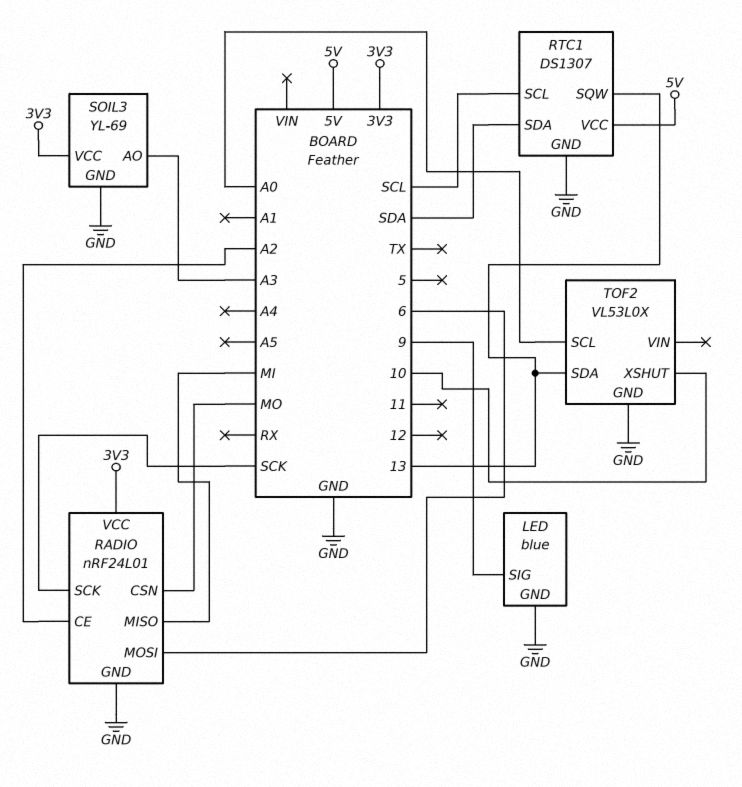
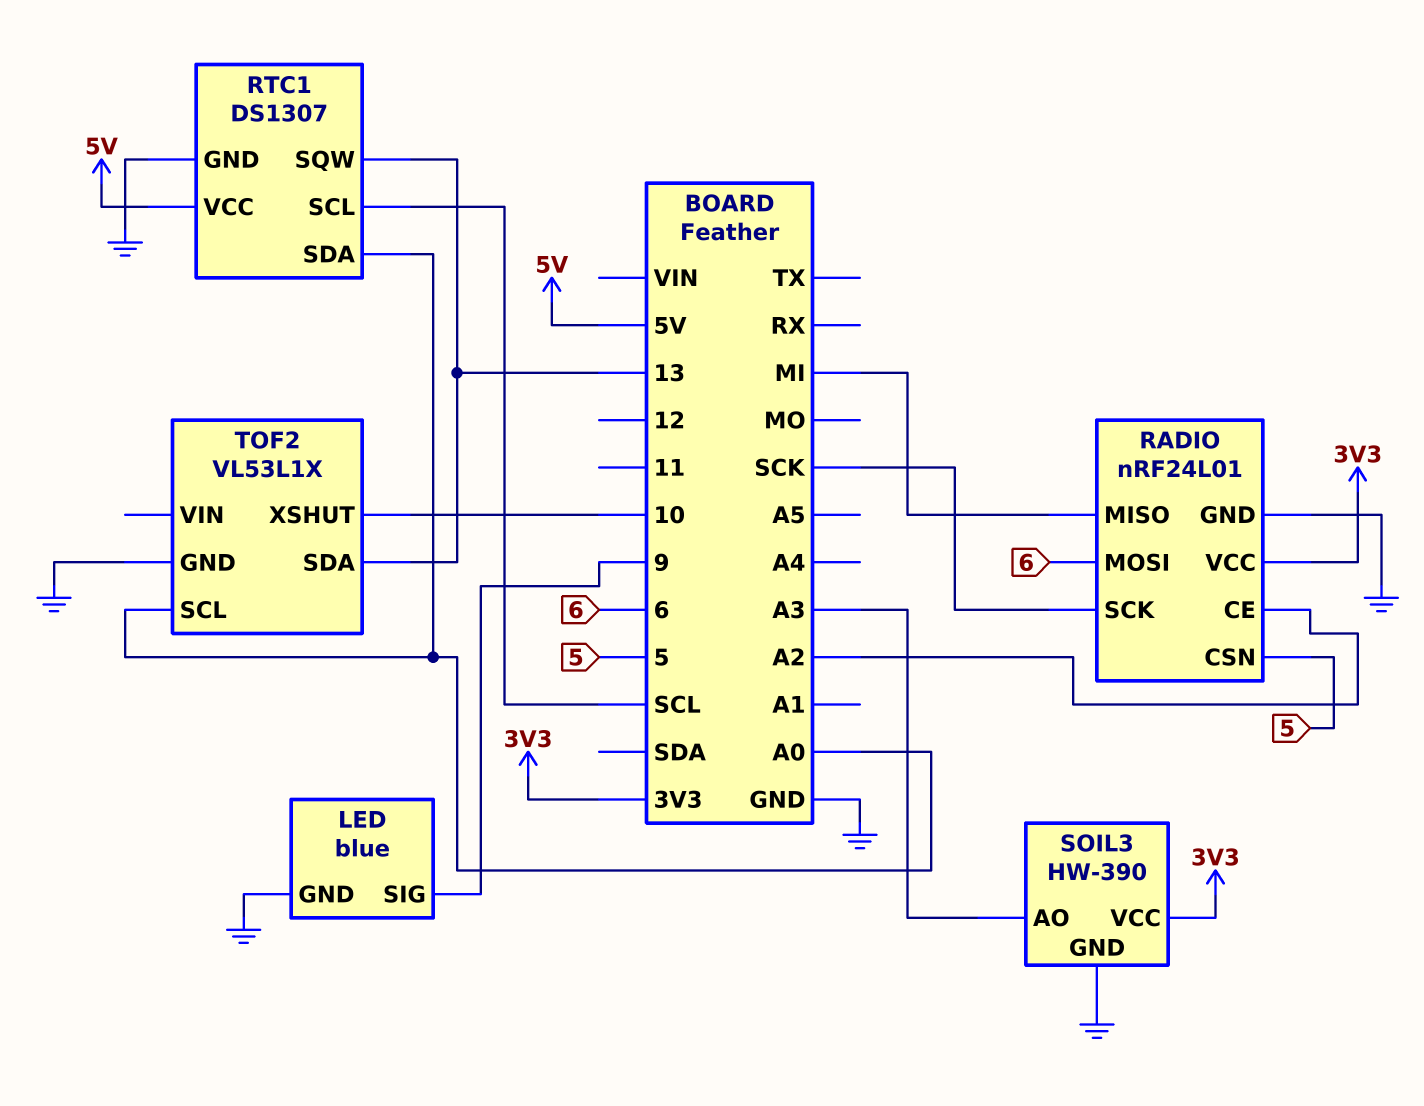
RADIO pin CSN: MO -> 5
RTC1 pin SDA: SDA -> A0
SOIL3: YL-69 -> HW-390
TOF2: VL53L0X -> VL53L1X

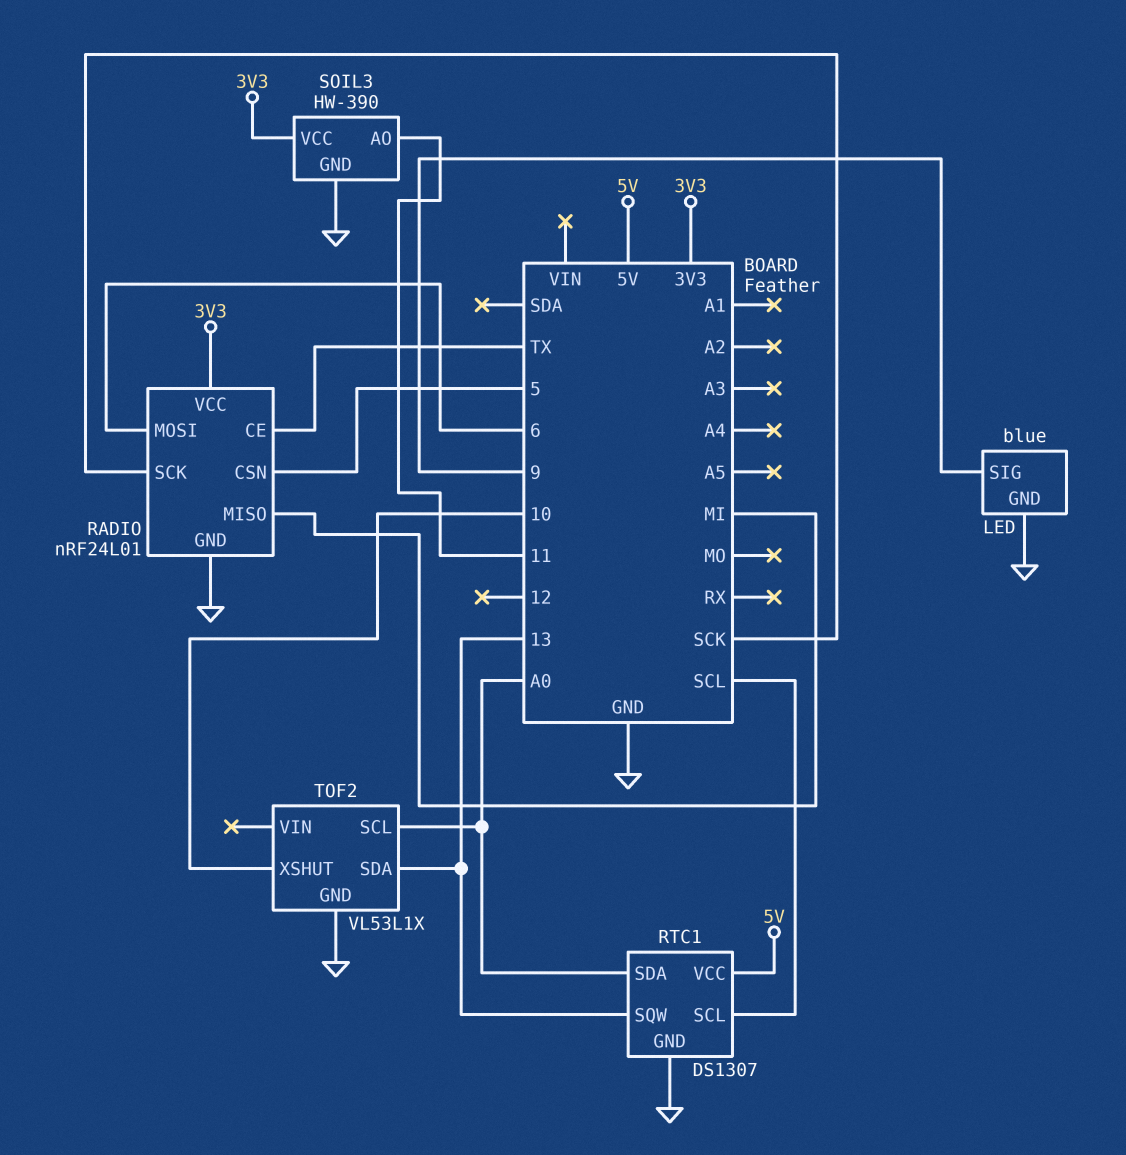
RADIO pin CE: A2 -> TX
SOIL3 pin AO: A3 -> 11

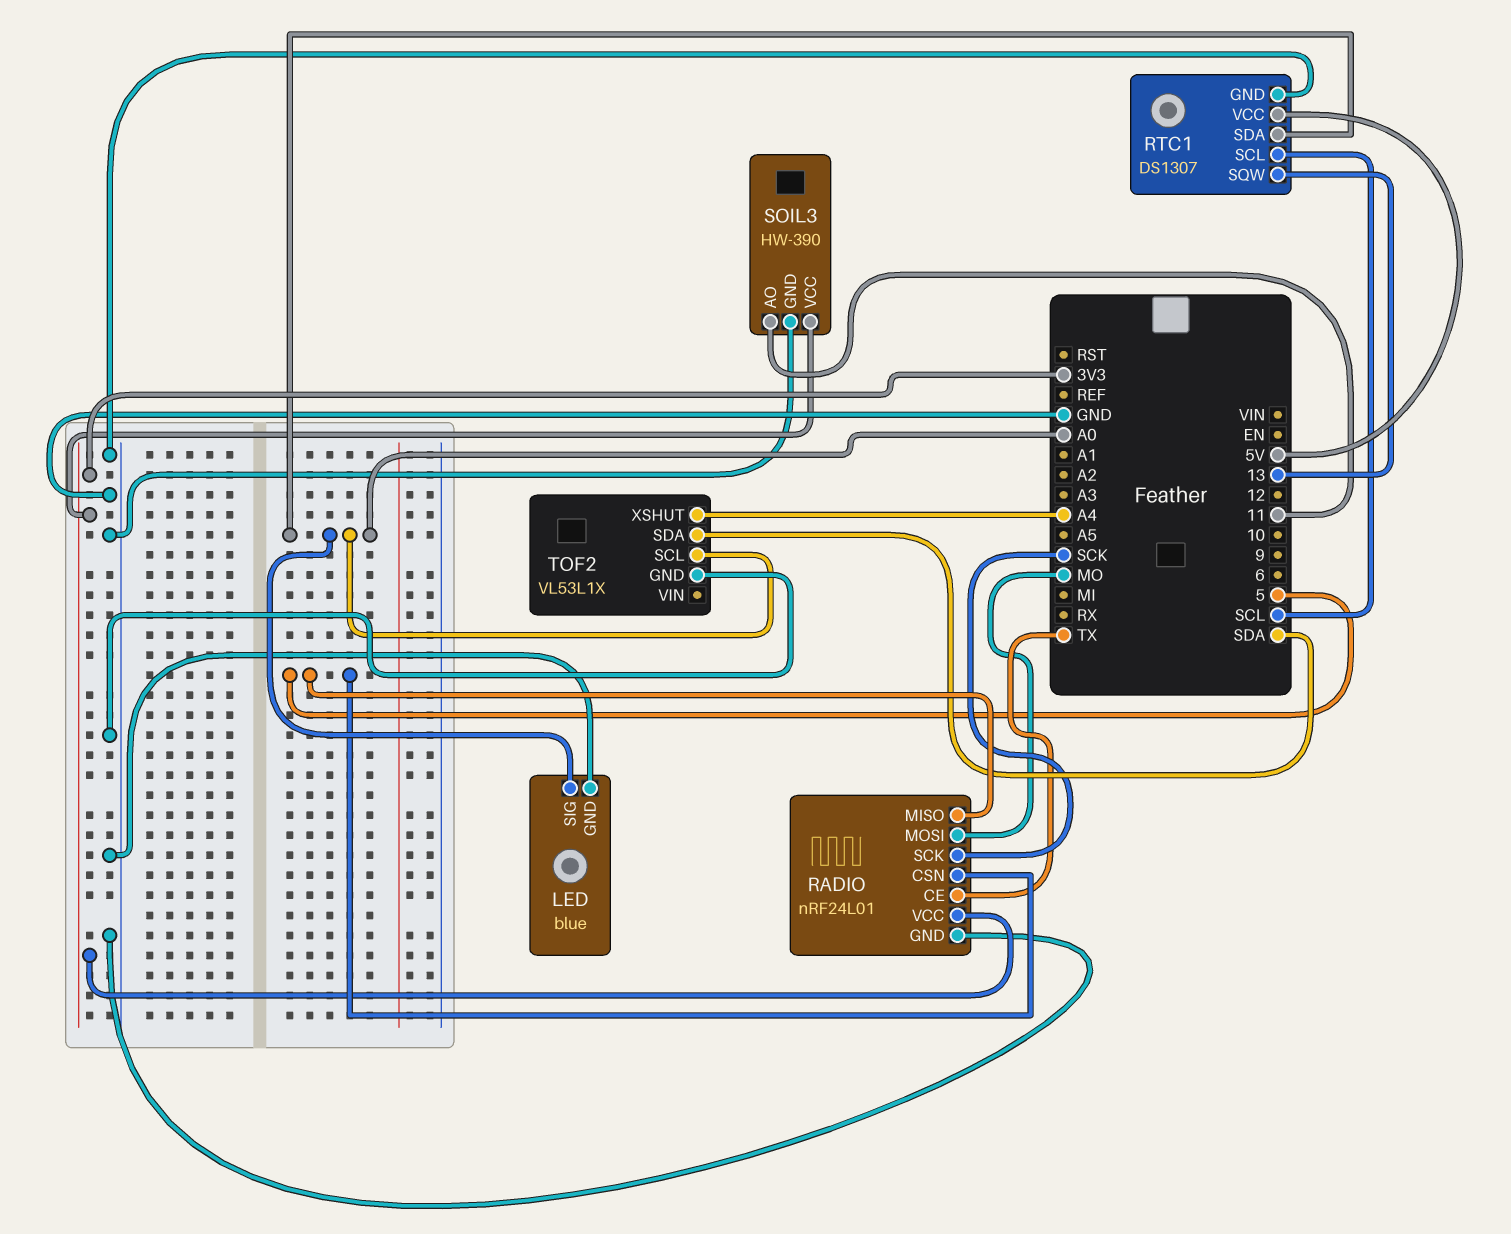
LED pin SIG: 9 -> A0
RADIO pin MISO: MI -> 5
RADIO pin MOSI: 6 -> MO
TOF2 pin SDA: 13 -> SDA
TOF2 pin XSHUT: 10 -> A4

